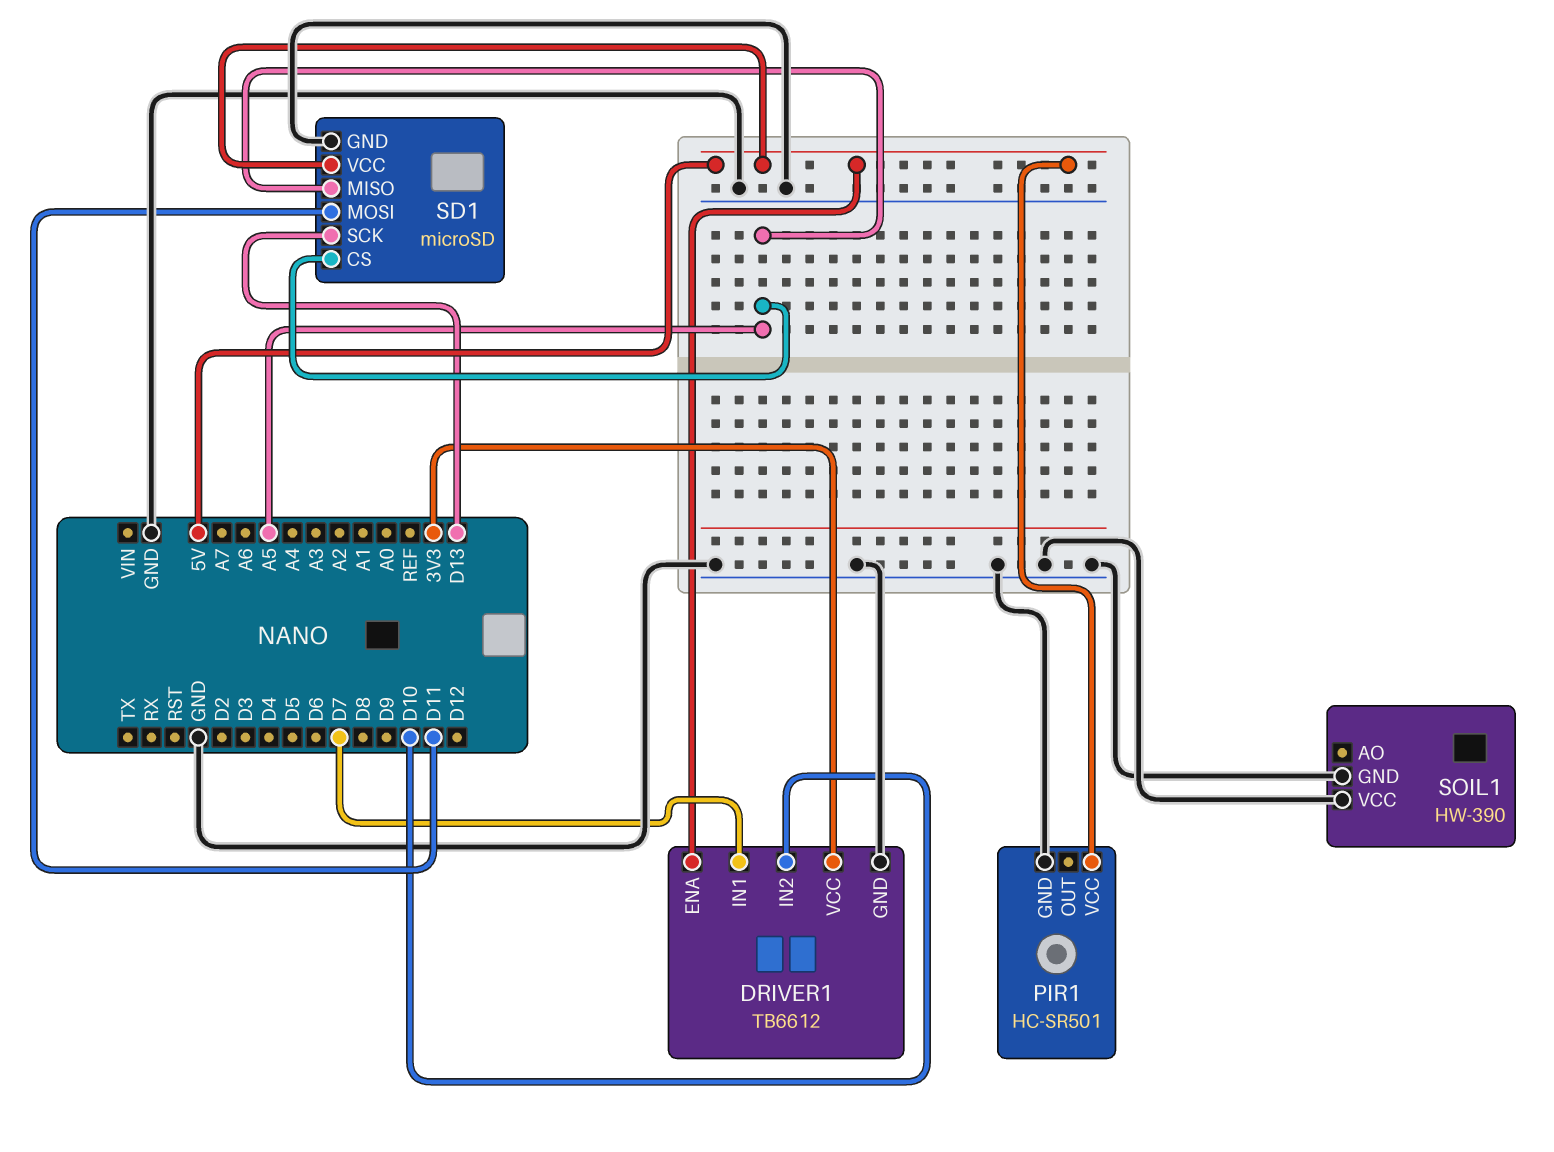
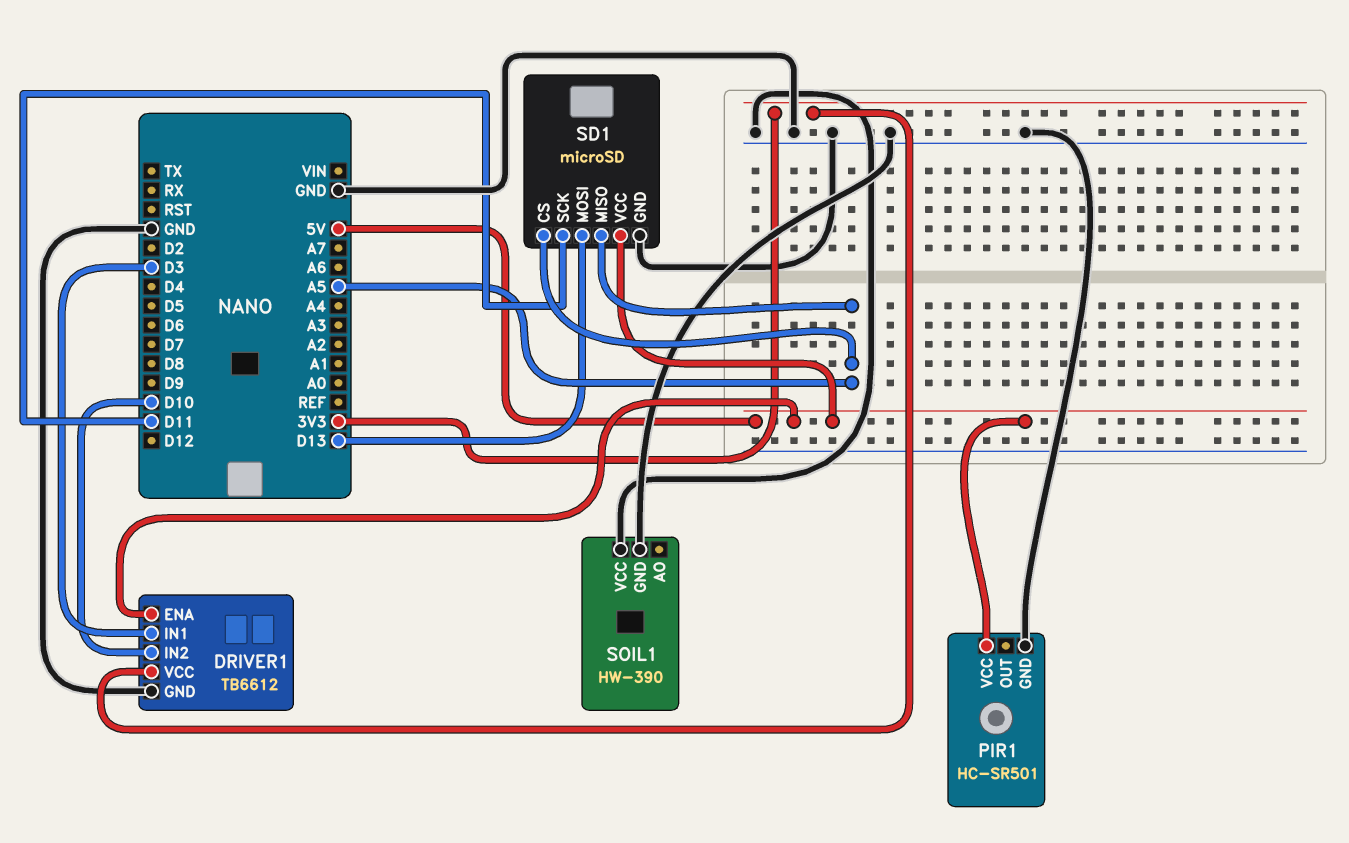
DRIVER1 pin IN1: D7 -> D3
SD1 pin MOSI: D11 -> D13
SD1 pin SCK: D13 -> D11

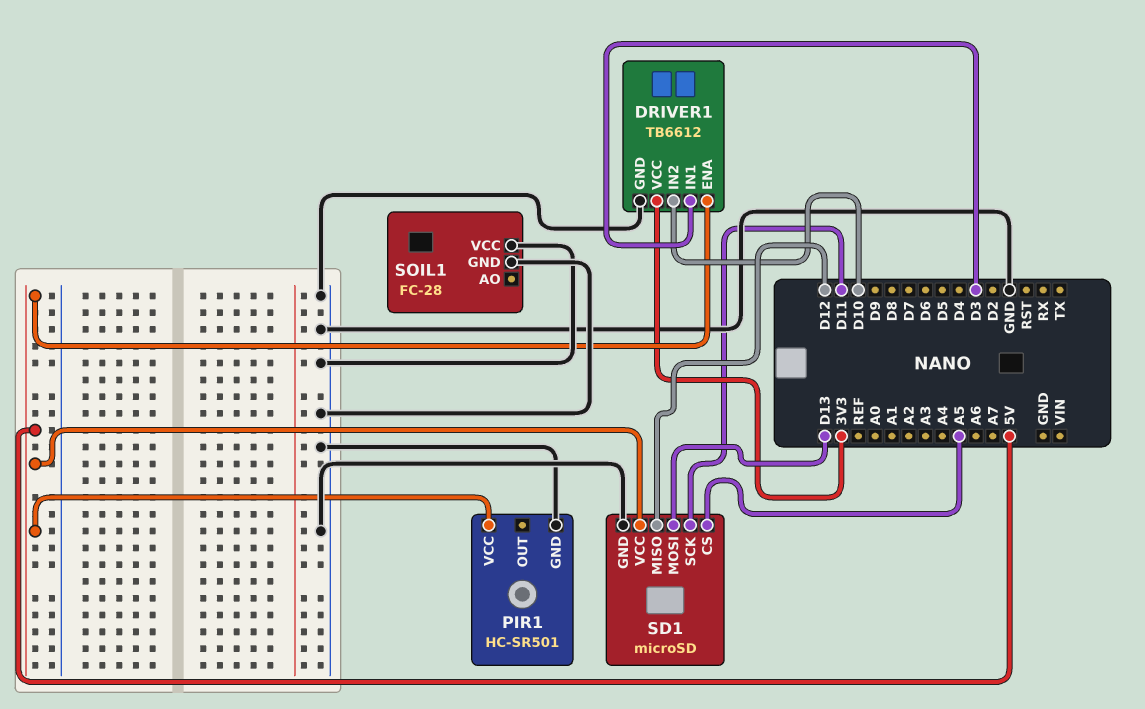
SD1 pin MISO: A5 -> D12
SOIL1: HW-390 -> FC-28

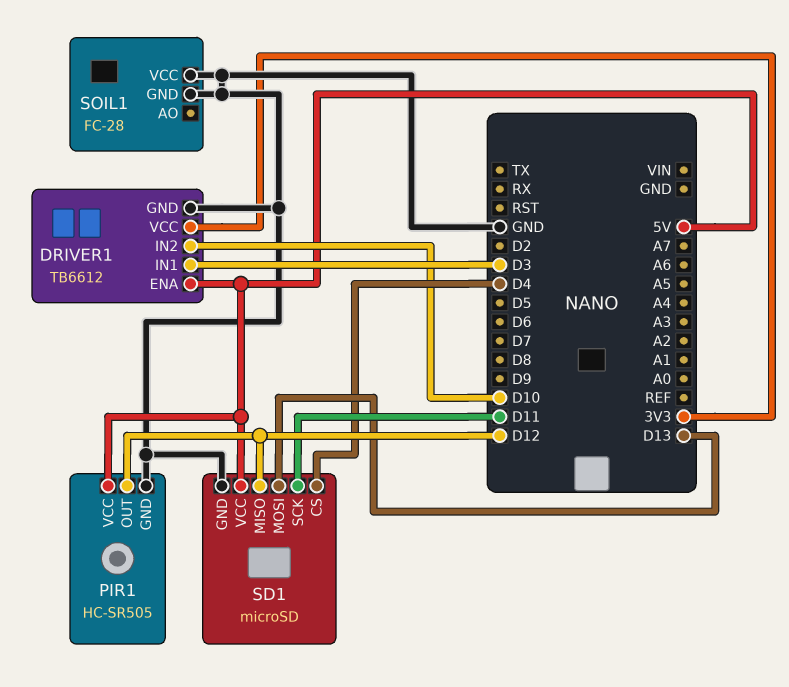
PIR1: HC-SR501 -> HC-SR505
PIR1 pin OUT: none -> D12
SD1 pin CS: A5 -> D4

